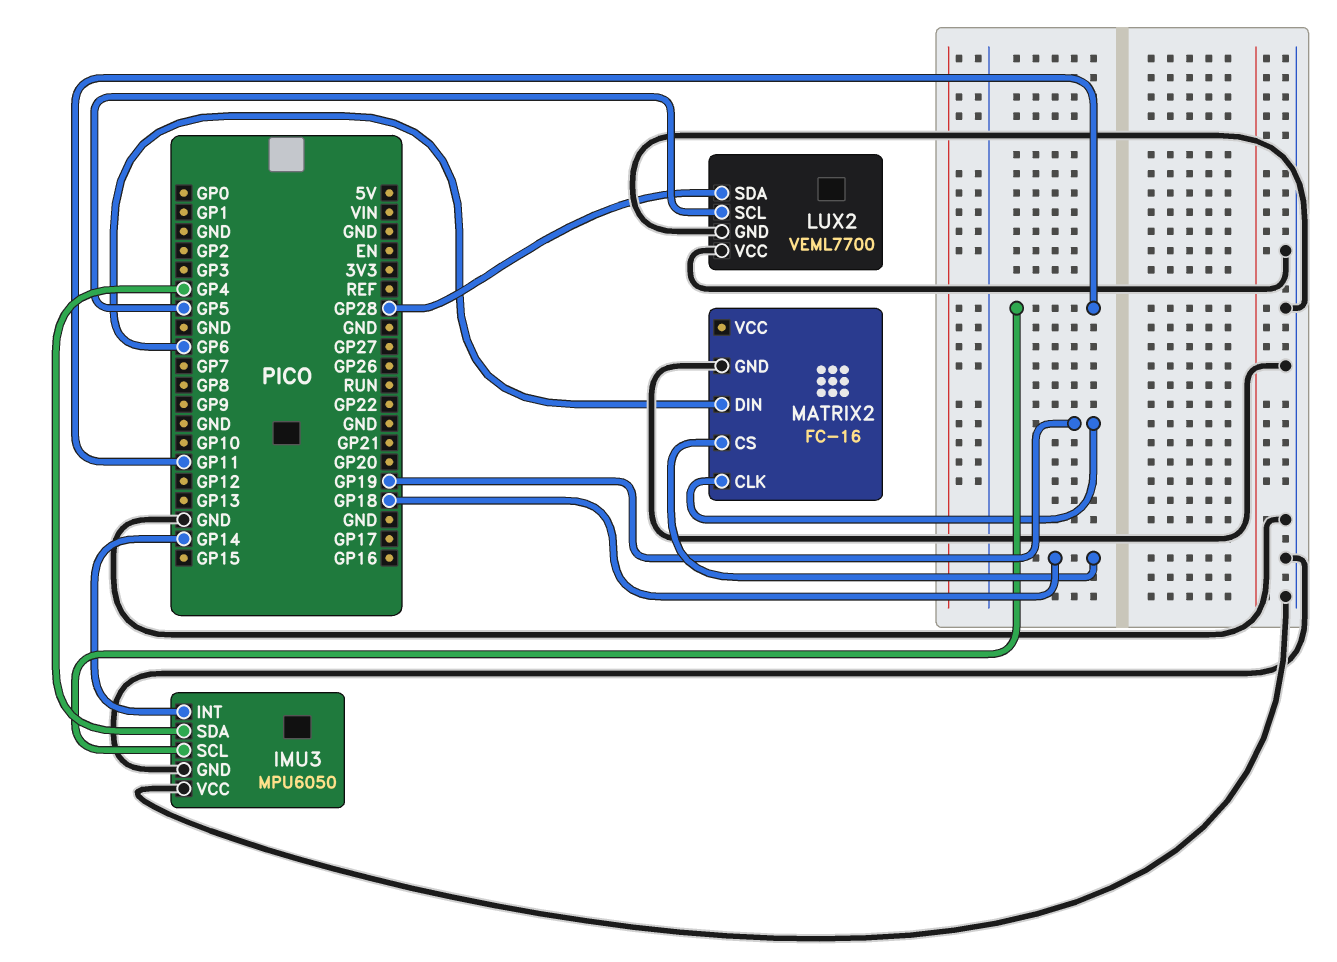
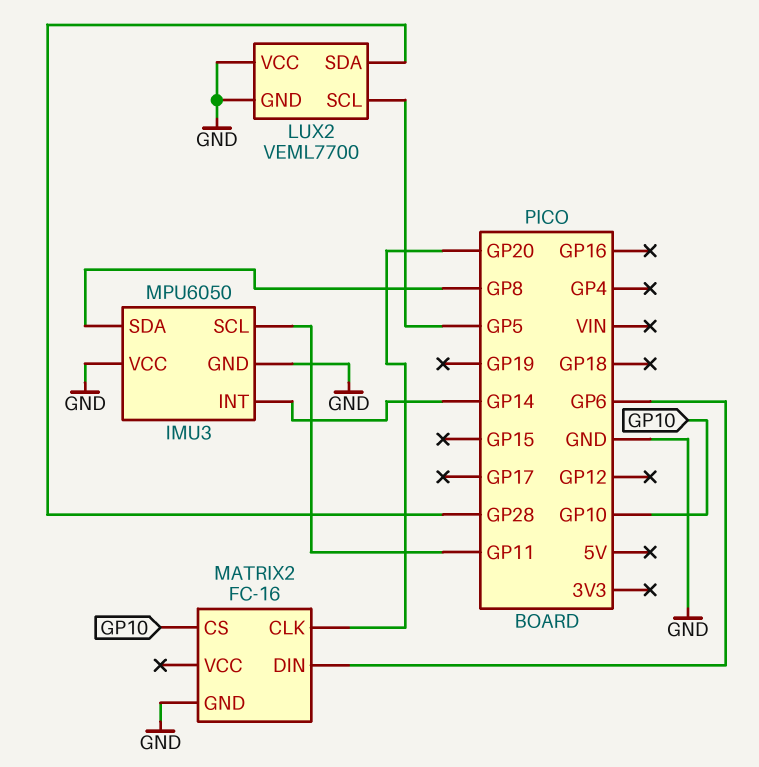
IMU3 pin SDA: GP4 -> GP8
MATRIX2 pin CLK: GP19 -> GP20
MATRIX2 pin CS: GP18 -> GP10

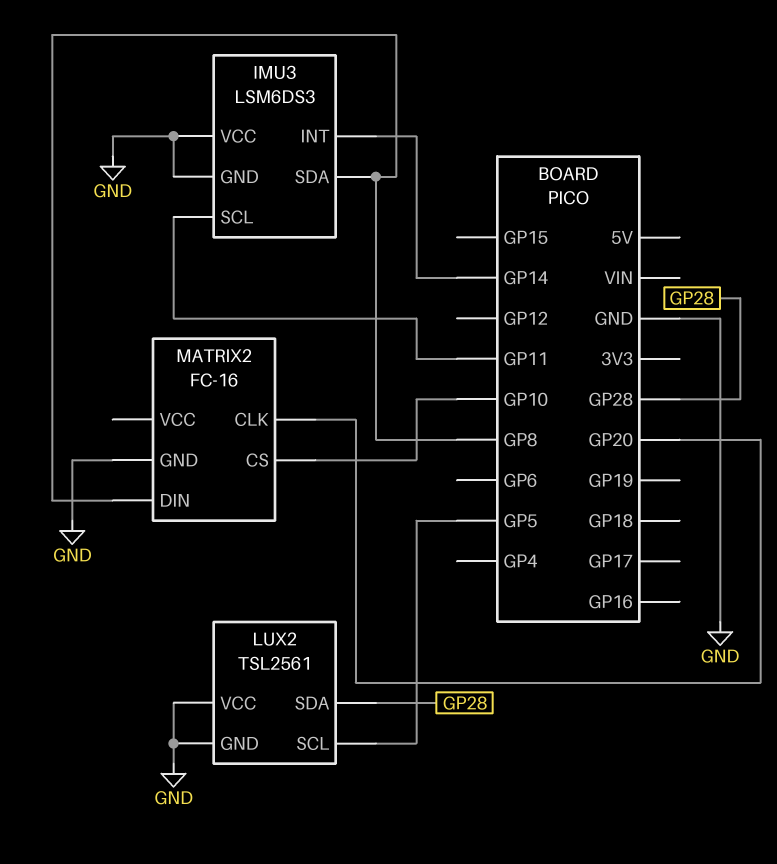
IMU3: MPU6050 -> LSM6DS3
LUX2: VEML7700 -> TSL2561
MATRIX2 pin DIN: GP6 -> GP8

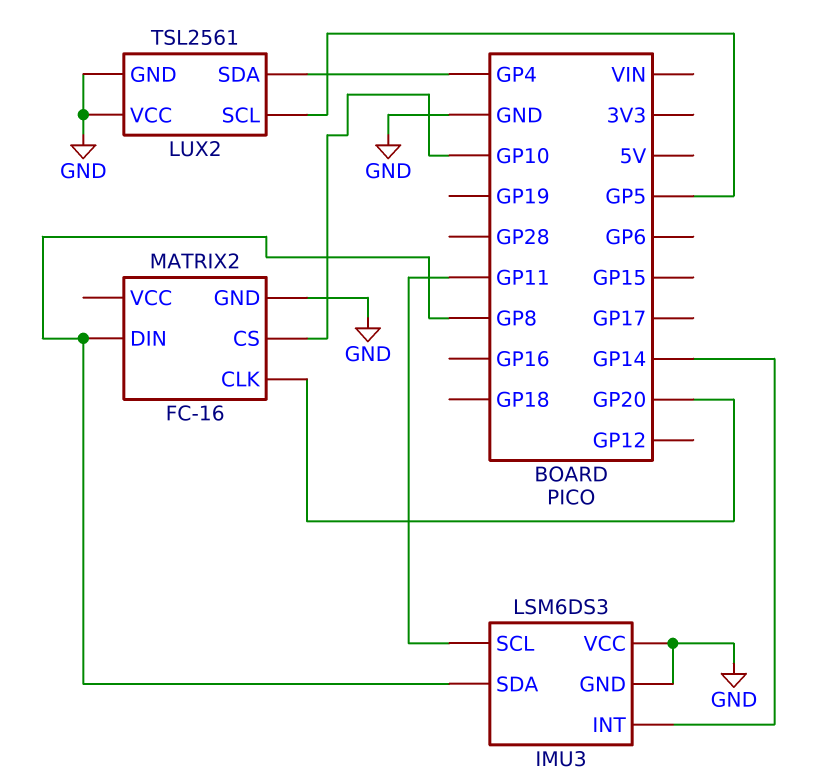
LUX2 pin SDA: GP28 -> GP4

